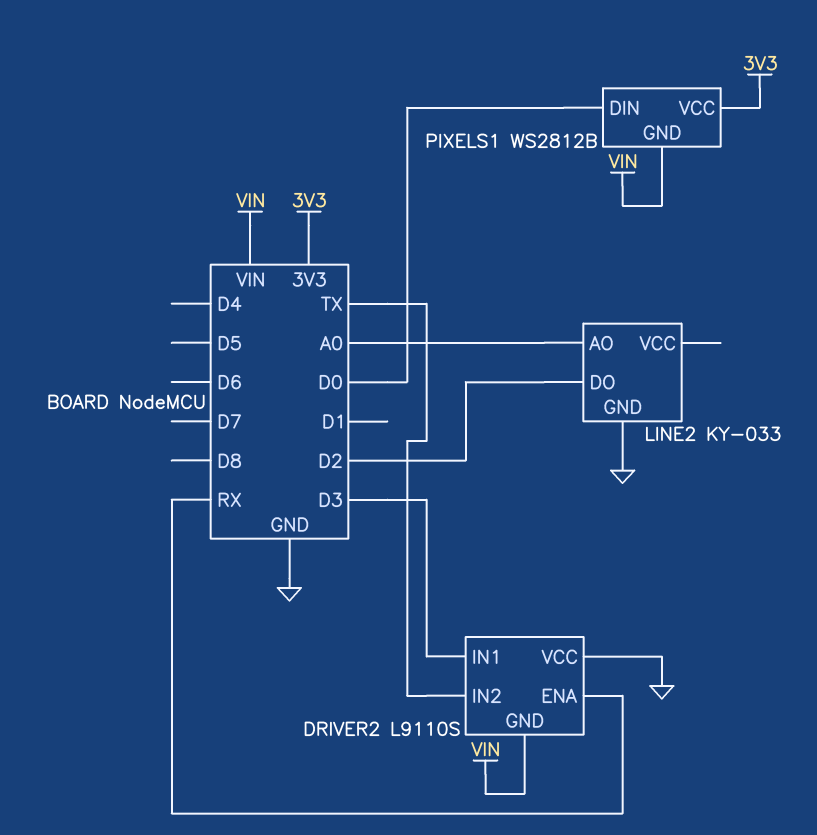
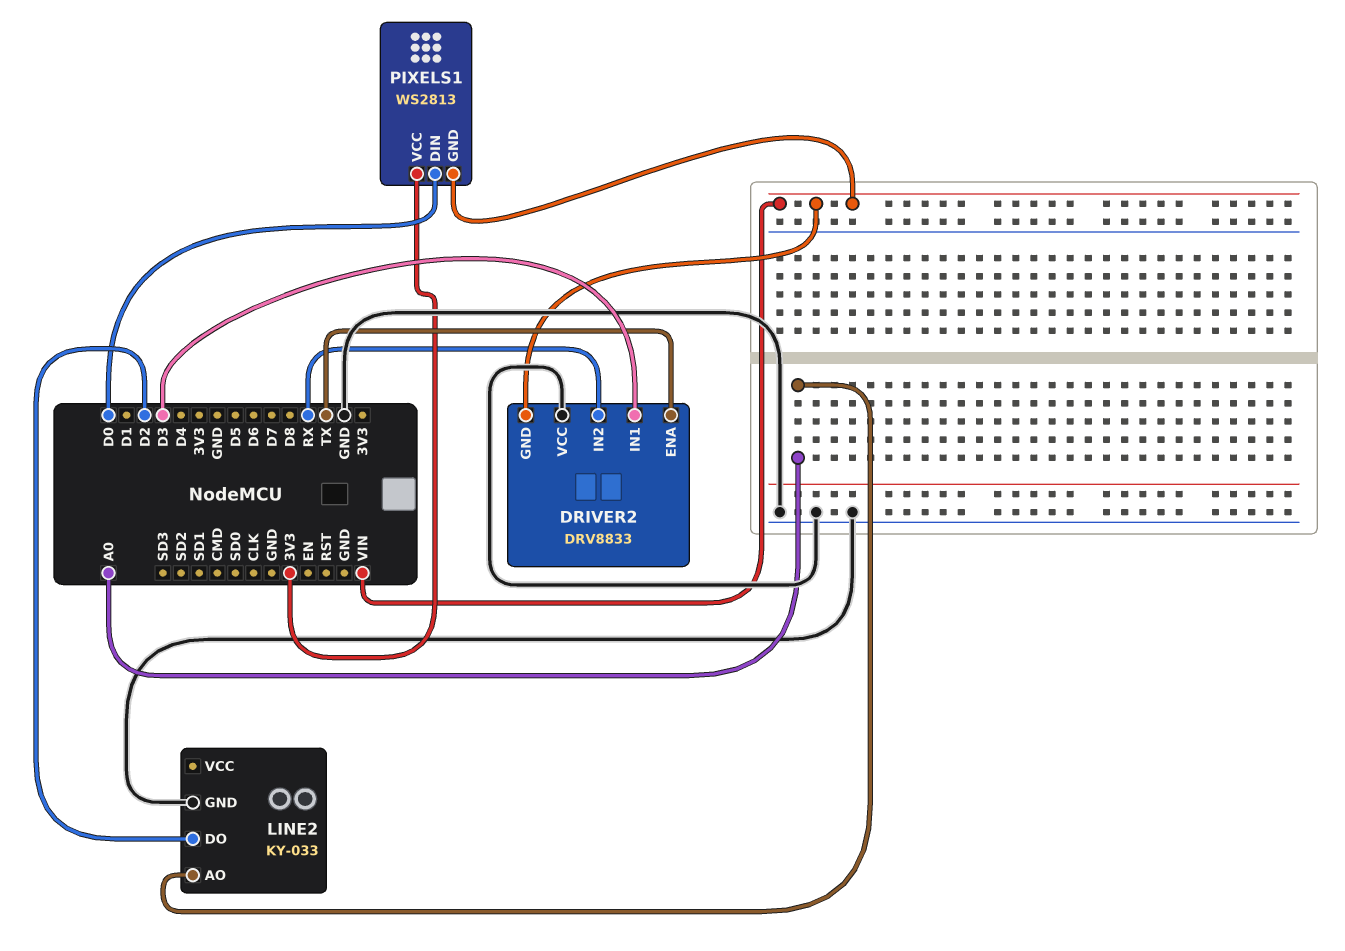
DRIVER2: L9110S -> DRV8833
DRIVER2 pin ENA: RX -> TX
DRIVER2 pin IN2: TX -> RX
PIXELS1: WS2812B -> WS2813

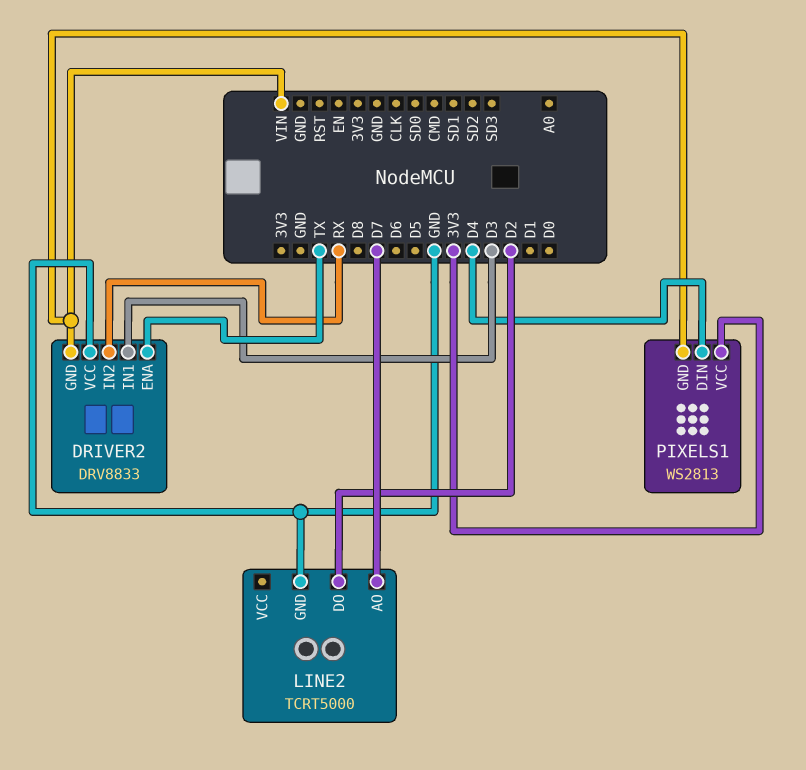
LINE2: KY-033 -> TCRT5000
LINE2 pin AO: A0 -> D7
PIXELS1 pin DIN: D0 -> D4

